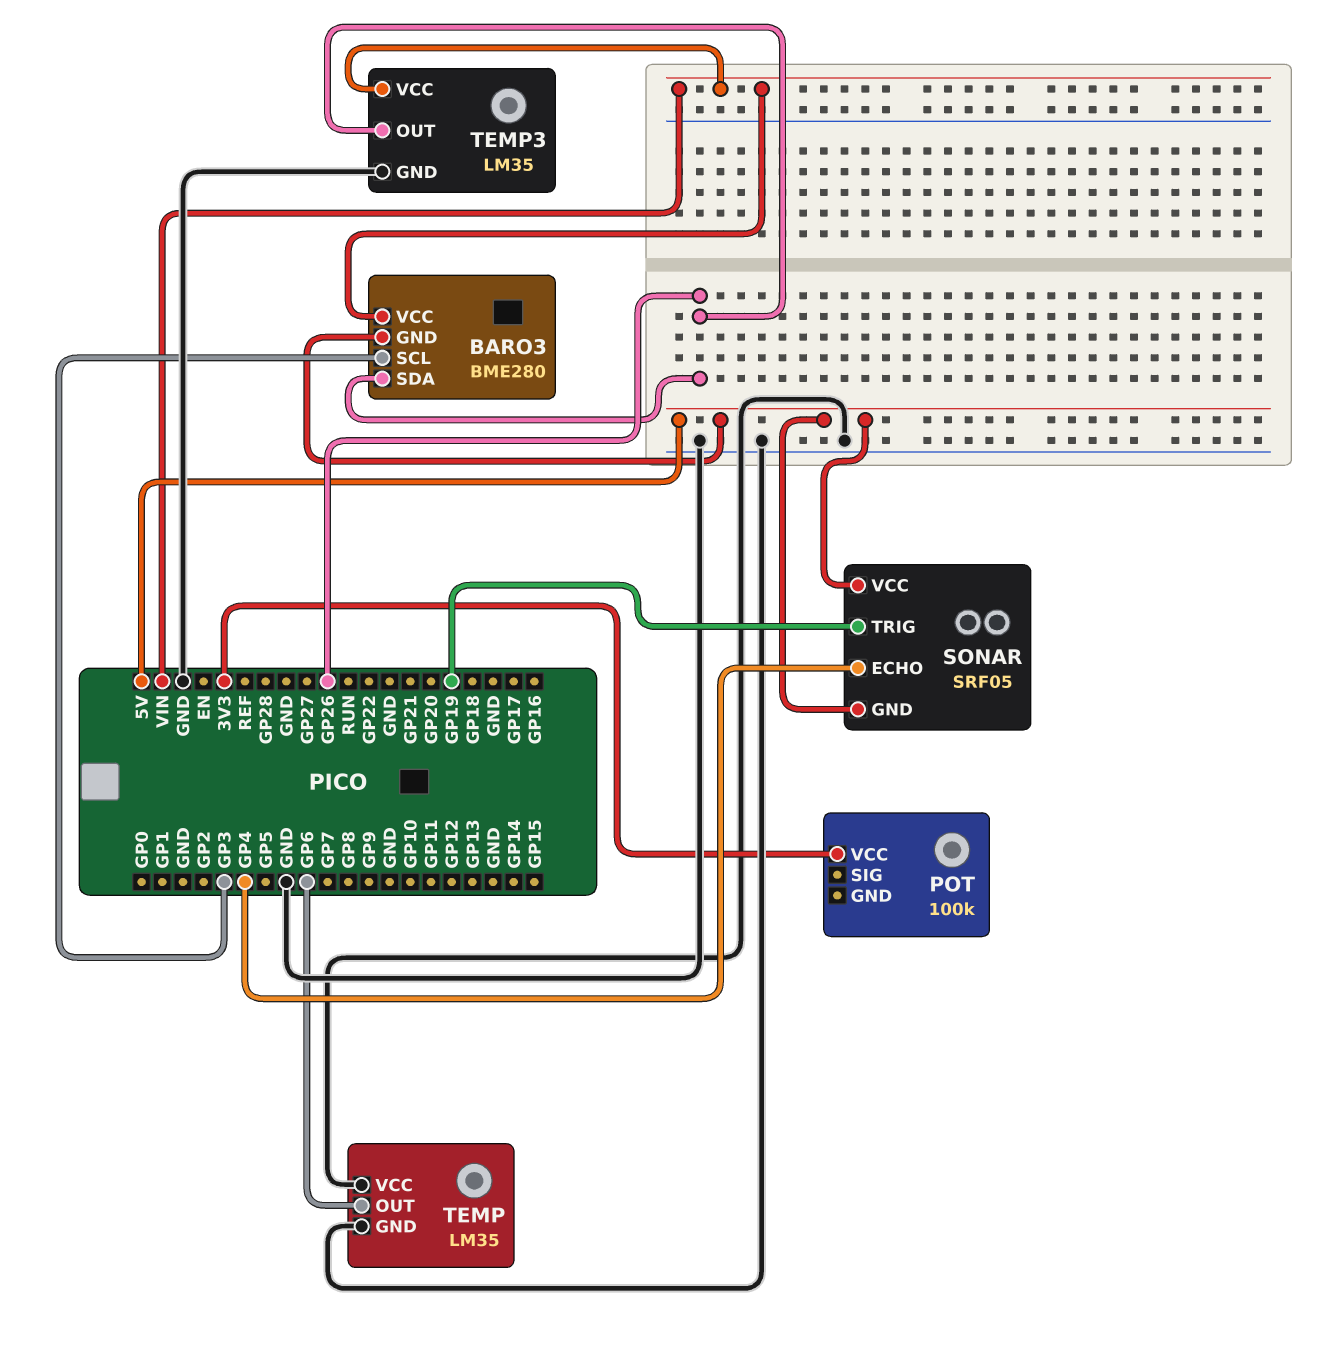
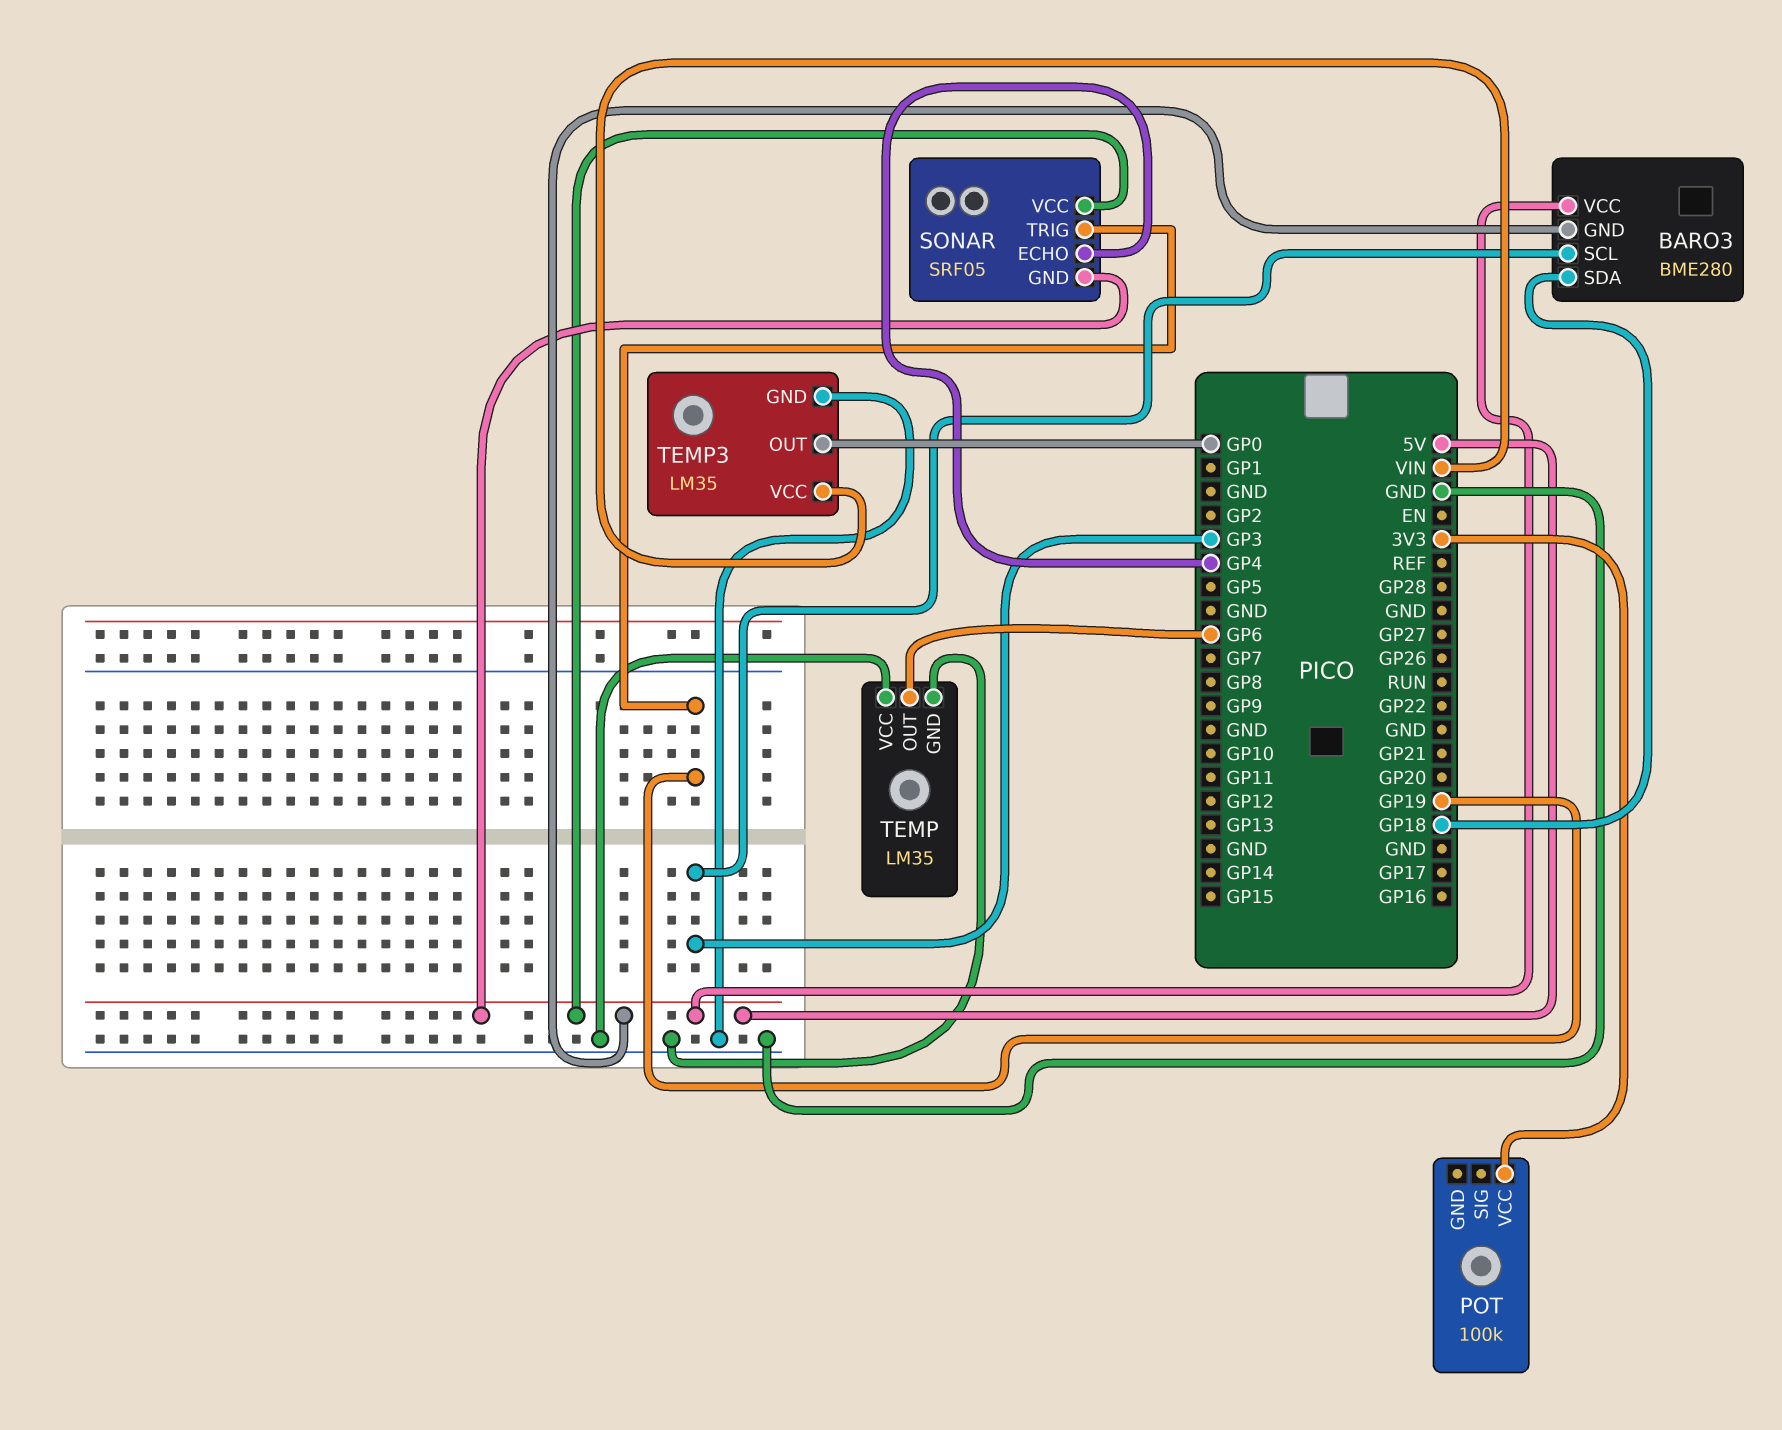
BARO3 pin SDA: GP26 -> GP18
BARO3 pin VCC: VIN -> 5V
TEMP3 pin OUT: GP26 -> GP0

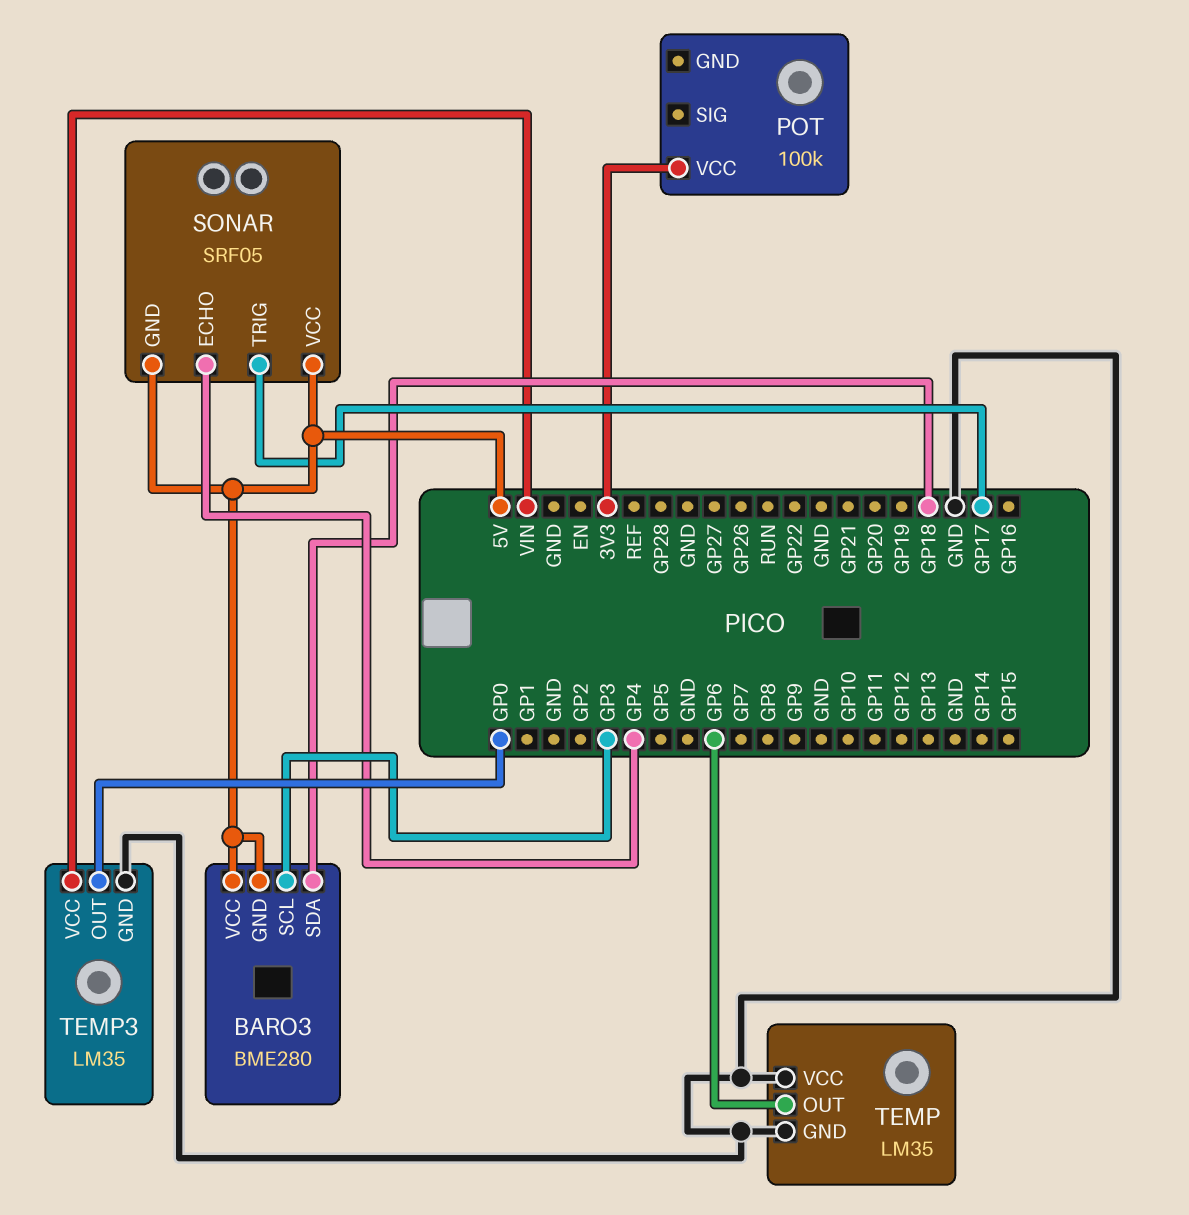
SONAR pin TRIG: GP19 -> GP17

